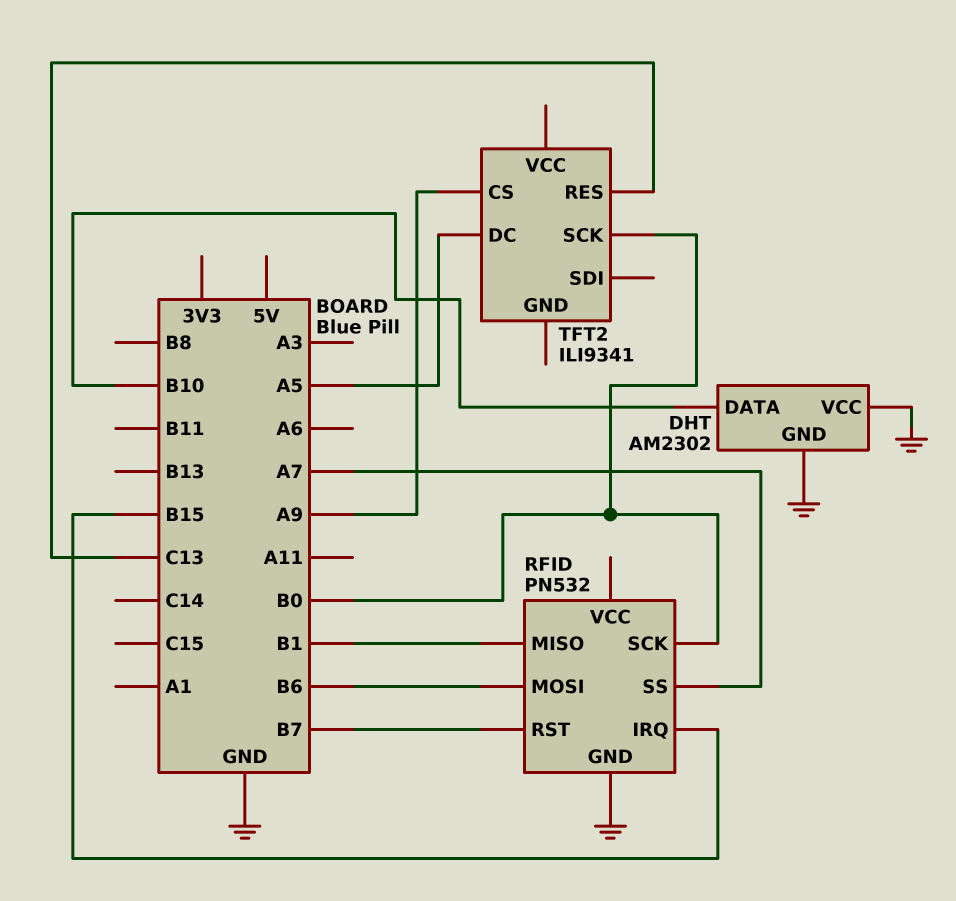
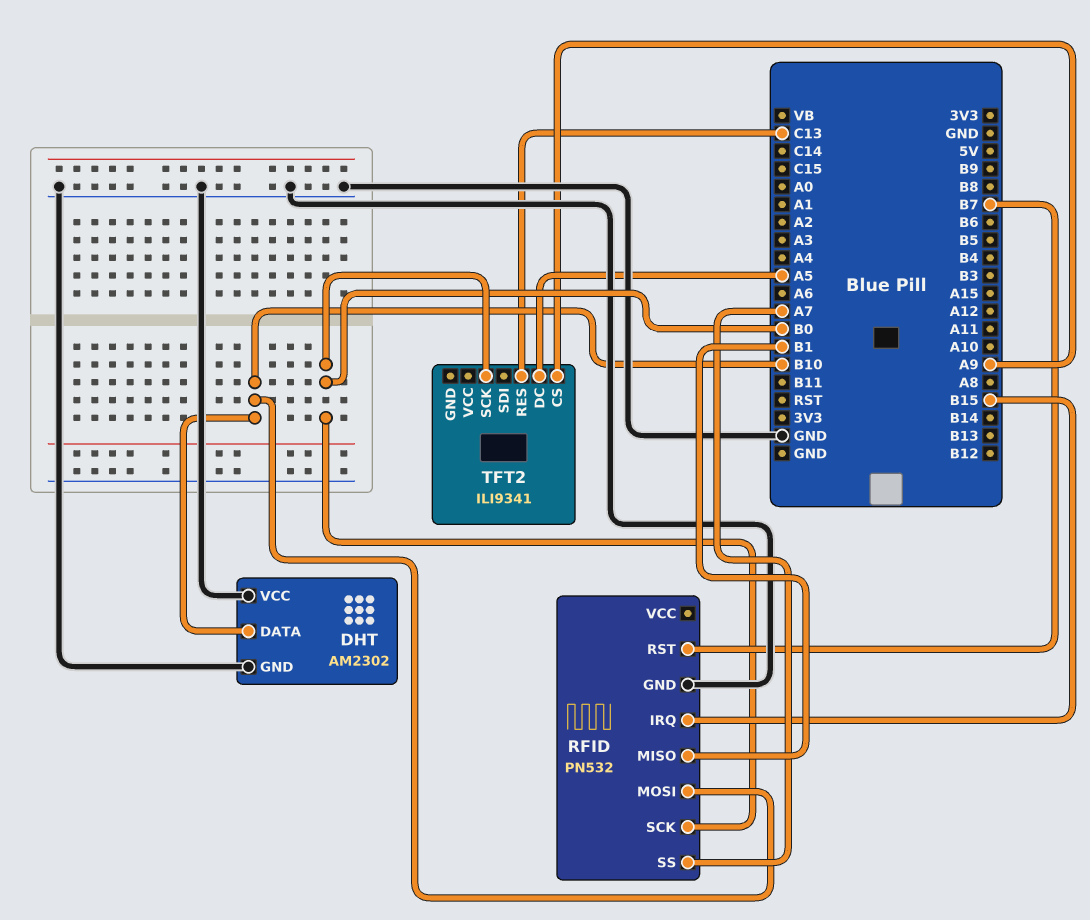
RFID pin MOSI: B6 -> B10

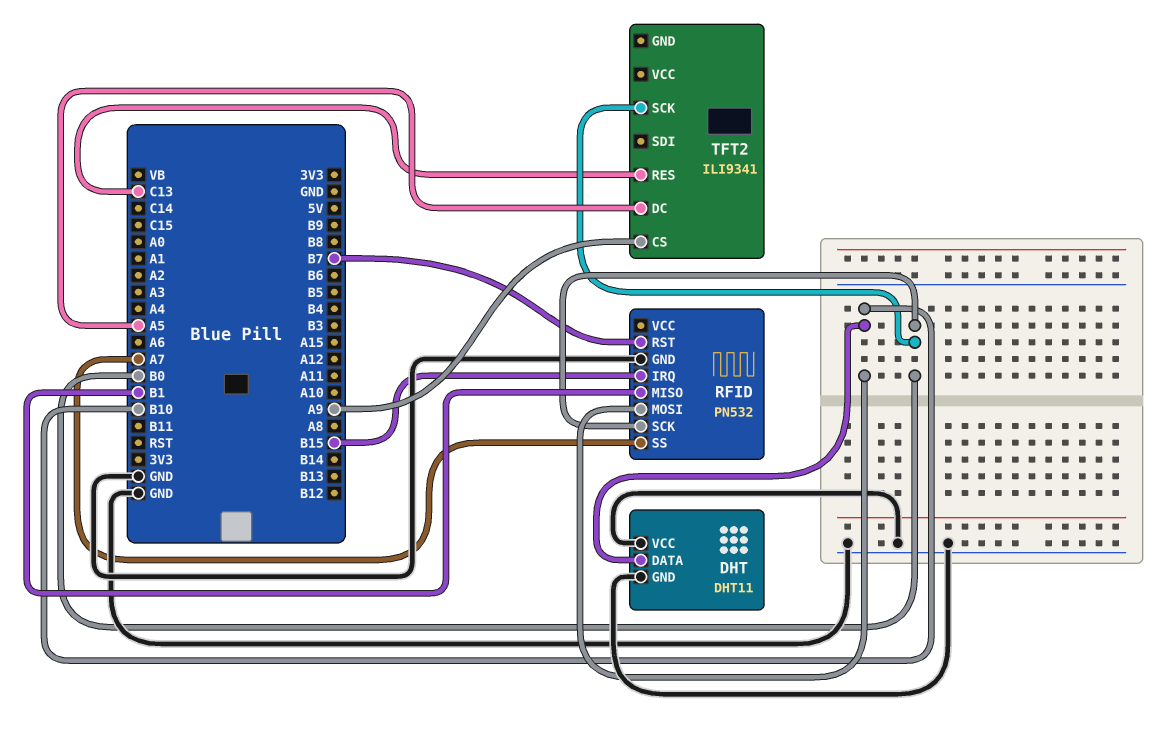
DHT: AM2302 -> DHT11

